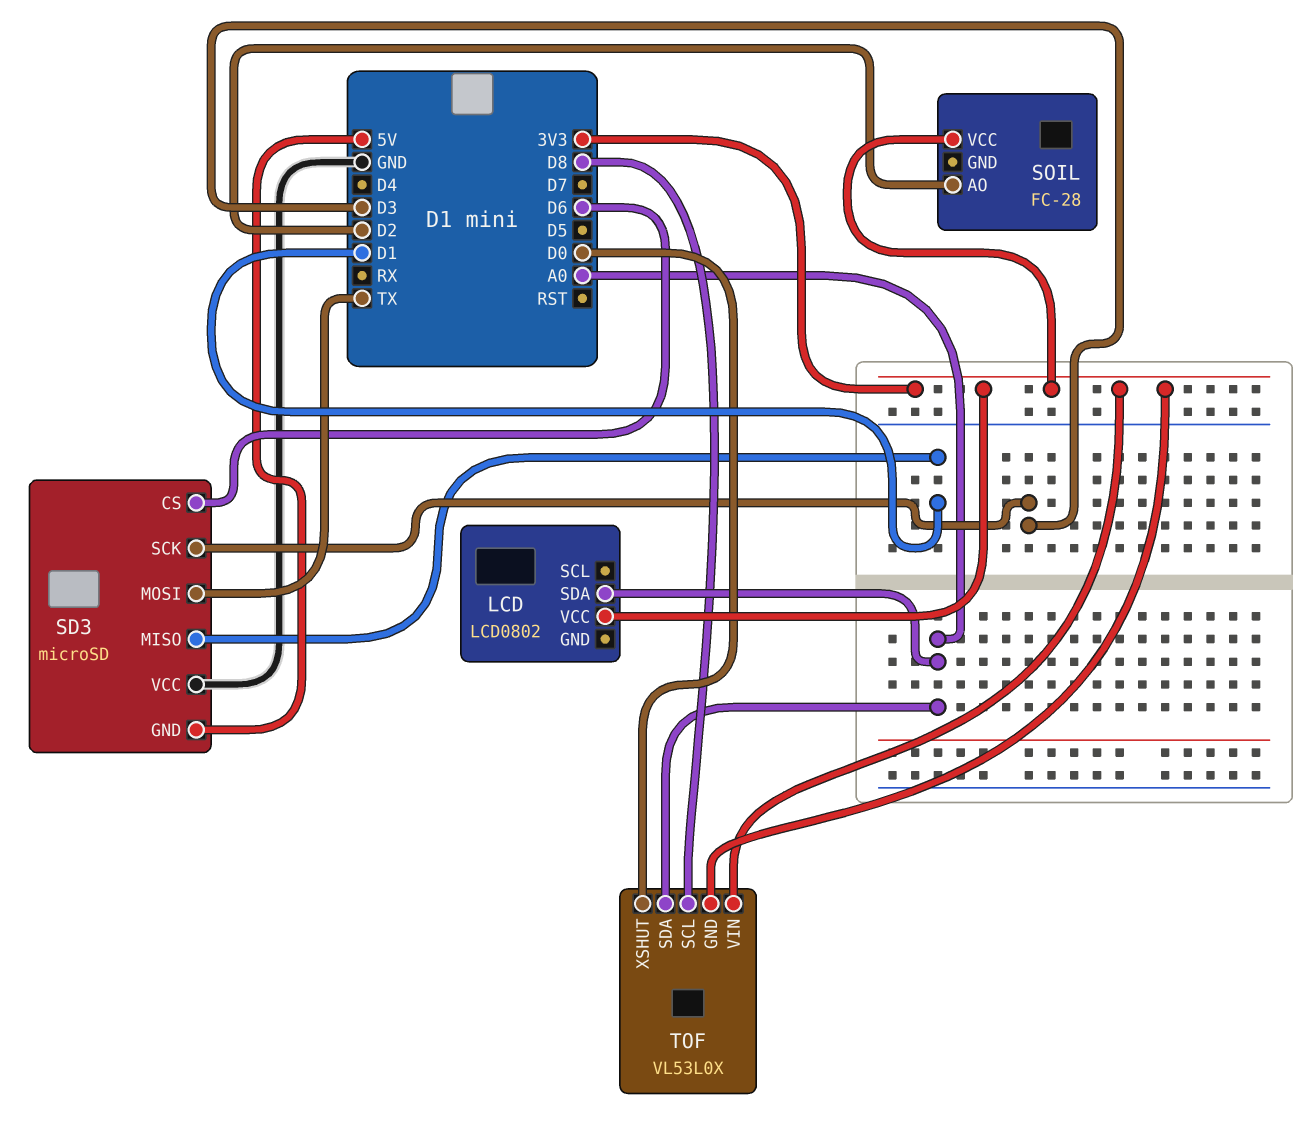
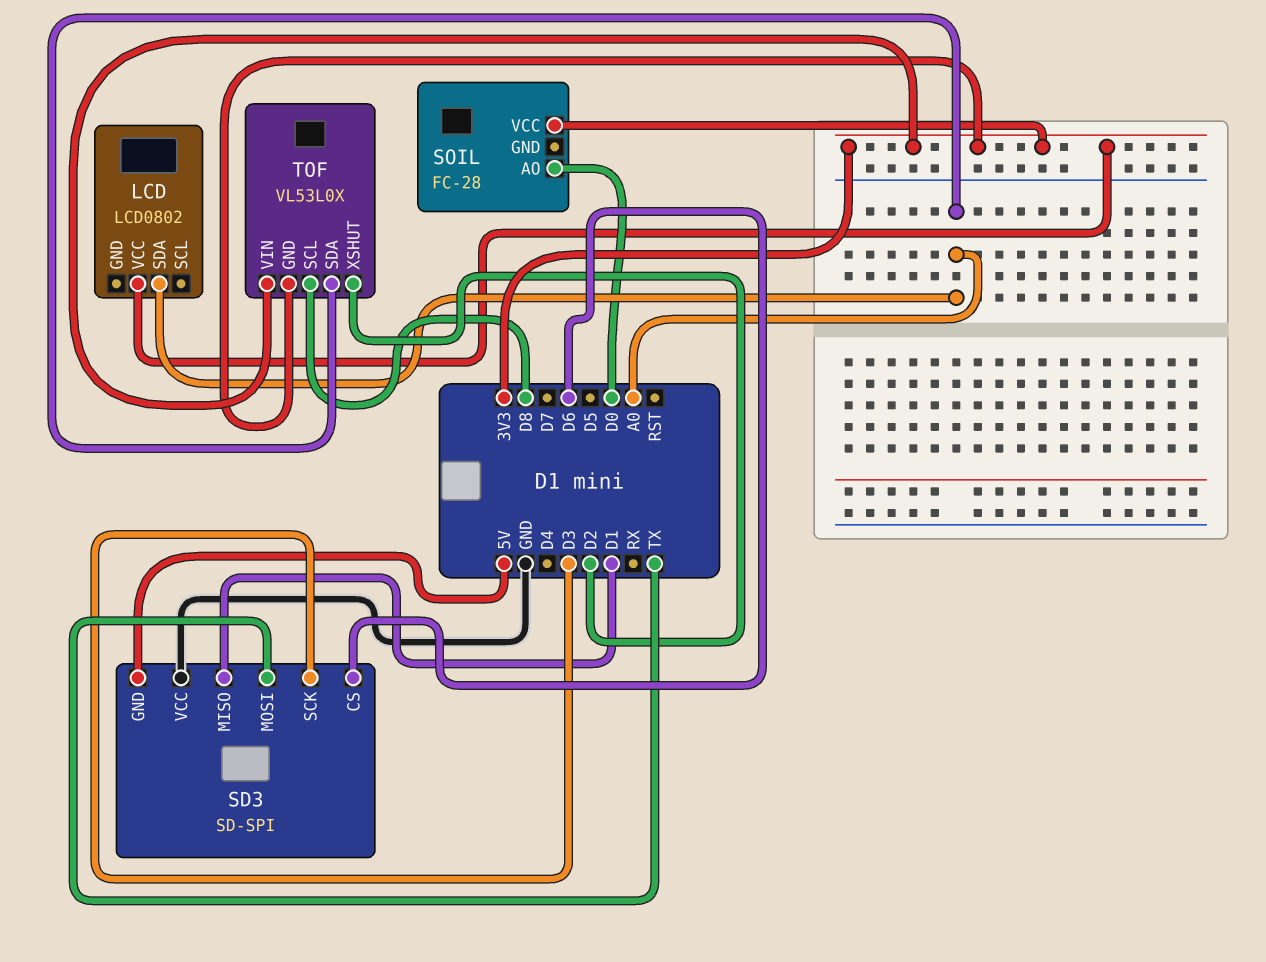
SD3: microSD -> SD-SPI
SOIL pin AO: D2 -> D0
TOF pin XSHUT: D0 -> D2

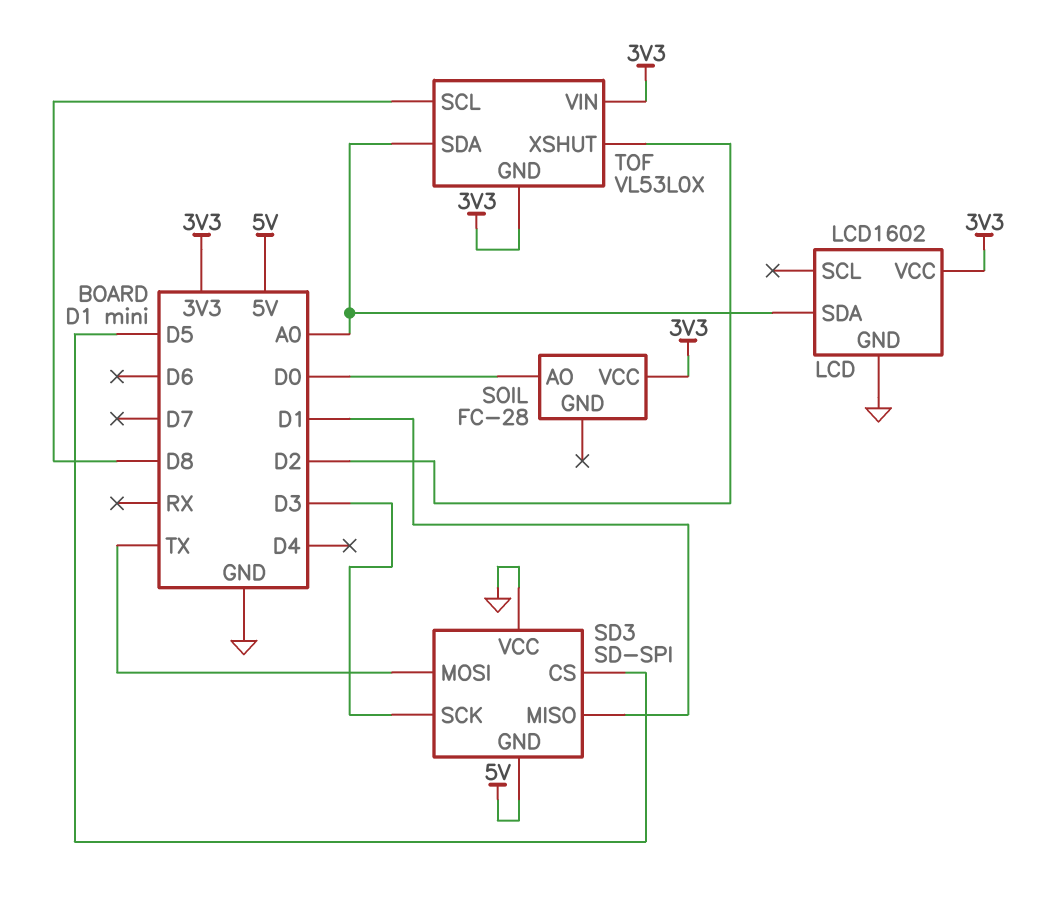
LCD: LCD0802 -> LCD1602
LCD pin GND: none -> GND
SD3 pin CS: D6 -> D5

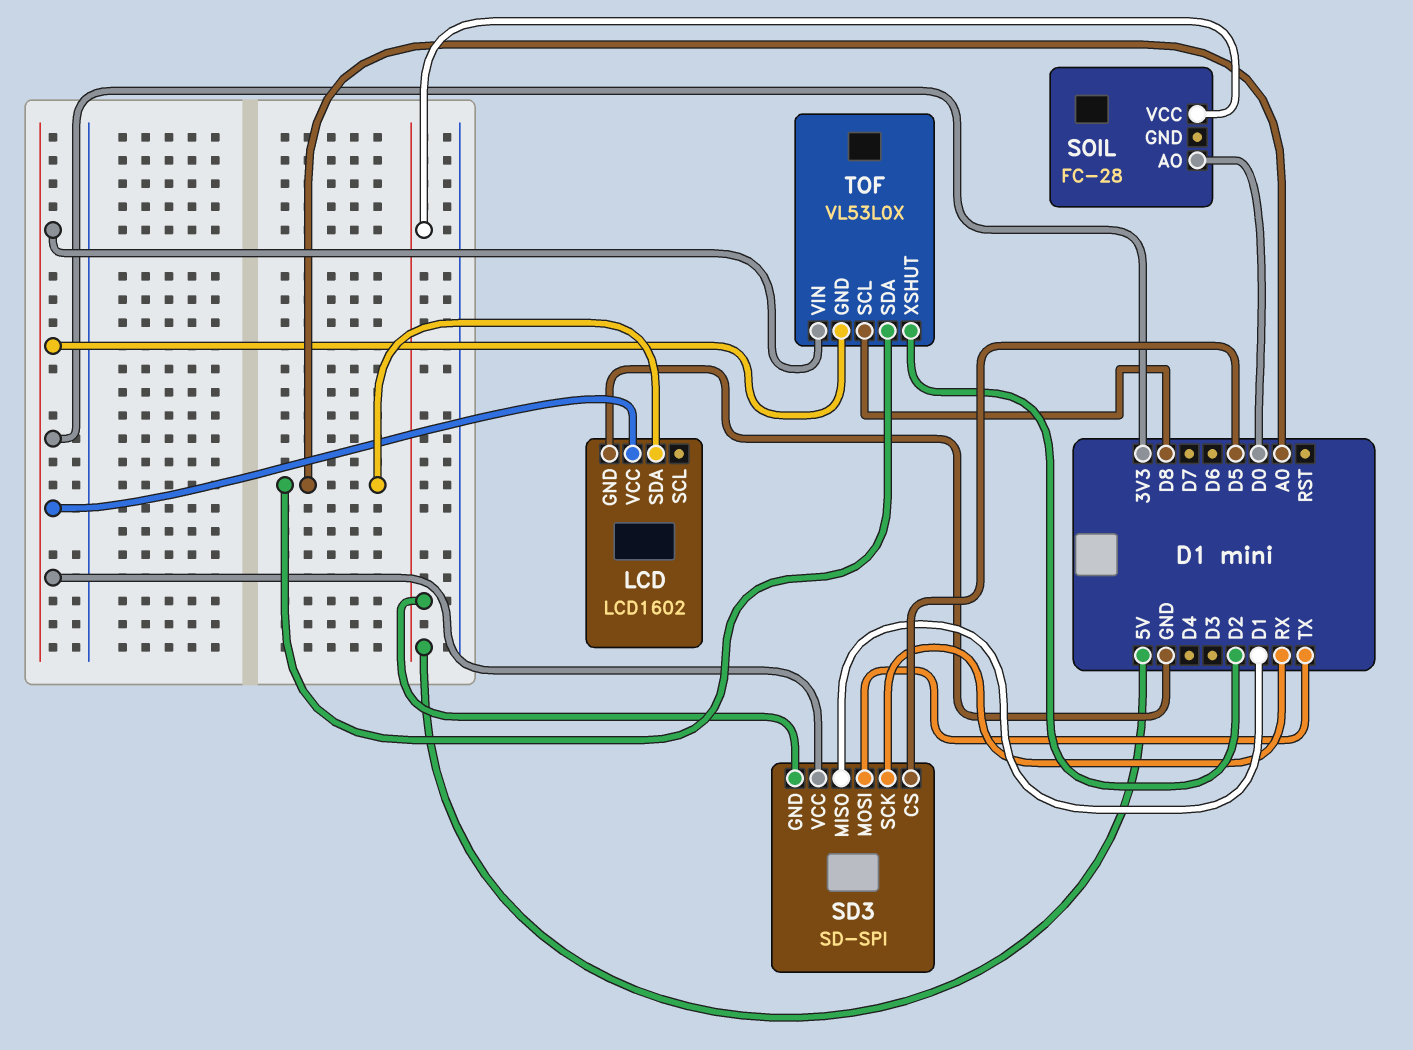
SD3 pin SCK: D3 -> RX
SD3 pin VCC: GND -> 3V3
SOIL pin VCC: 3V3 -> 5V

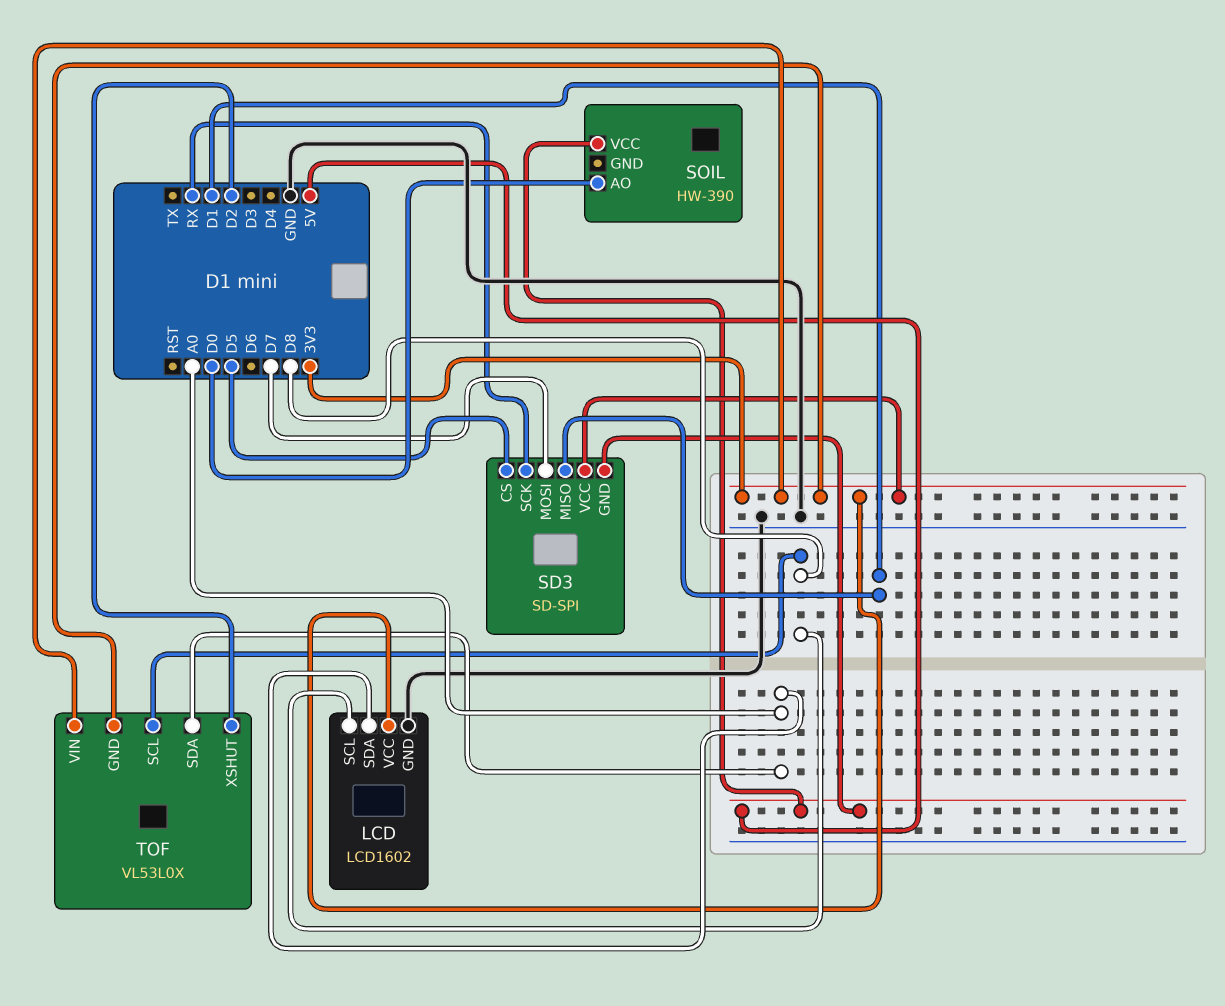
LCD pin SCL: none -> D8
SD3 pin MOSI: TX -> D7
SOIL: FC-28 -> HW-390

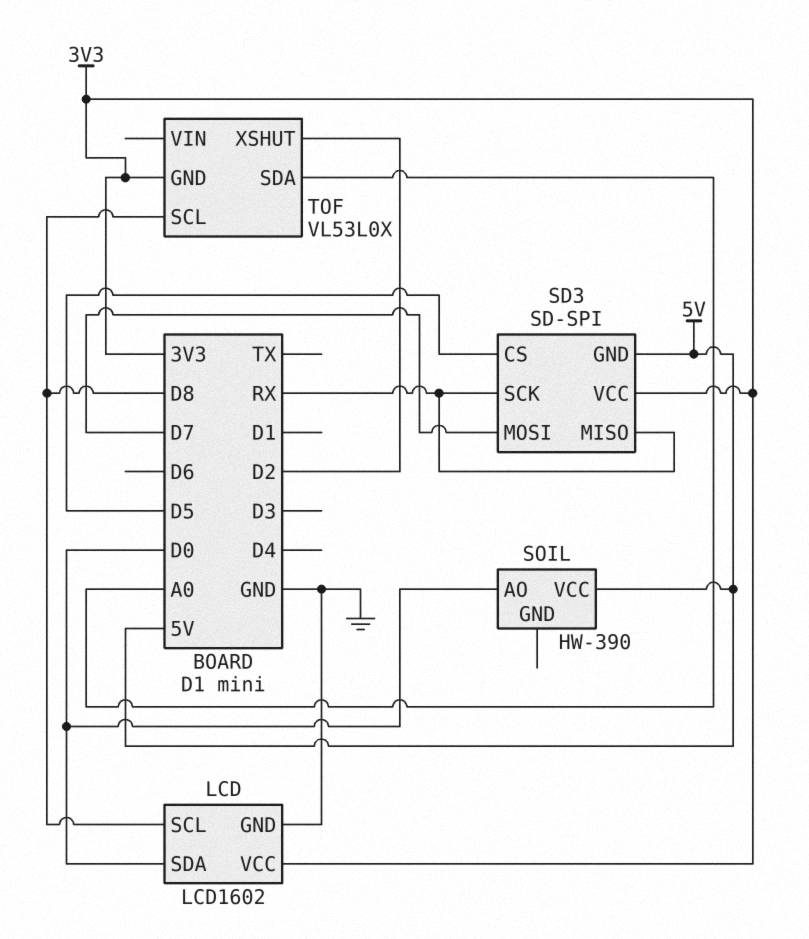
LCD pin SDA: A0 -> D0
SD3 pin MISO: D1 -> RX
TOF pin VIN: 3V3 -> none

